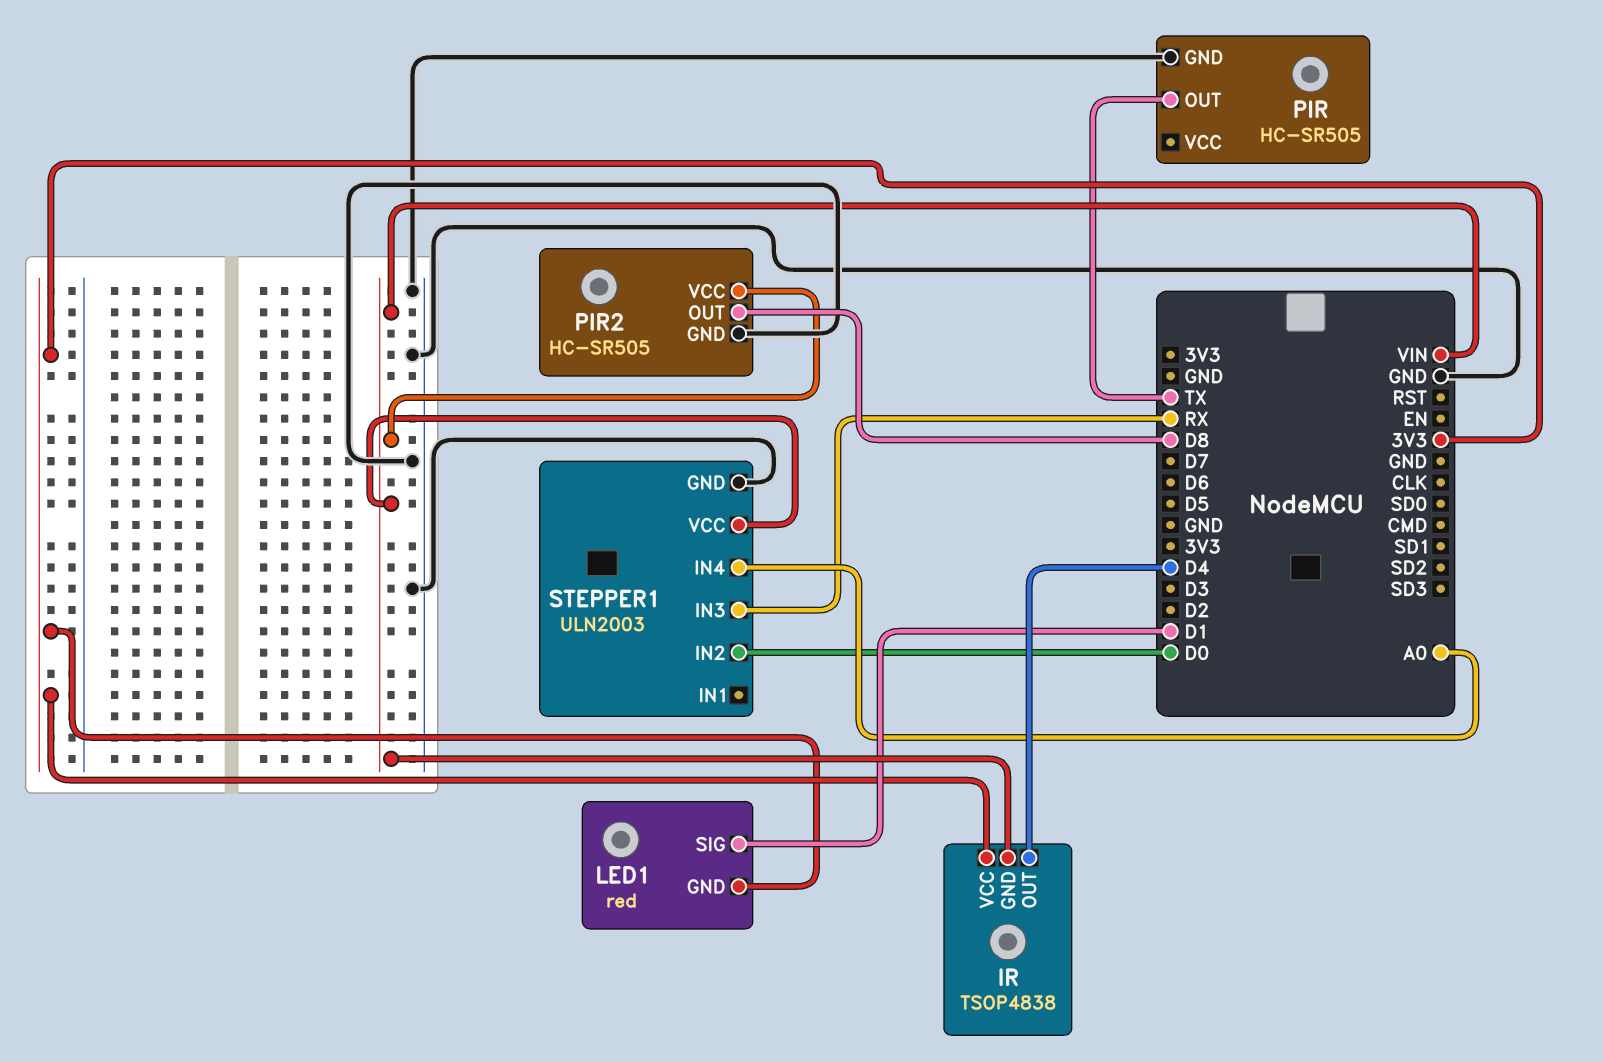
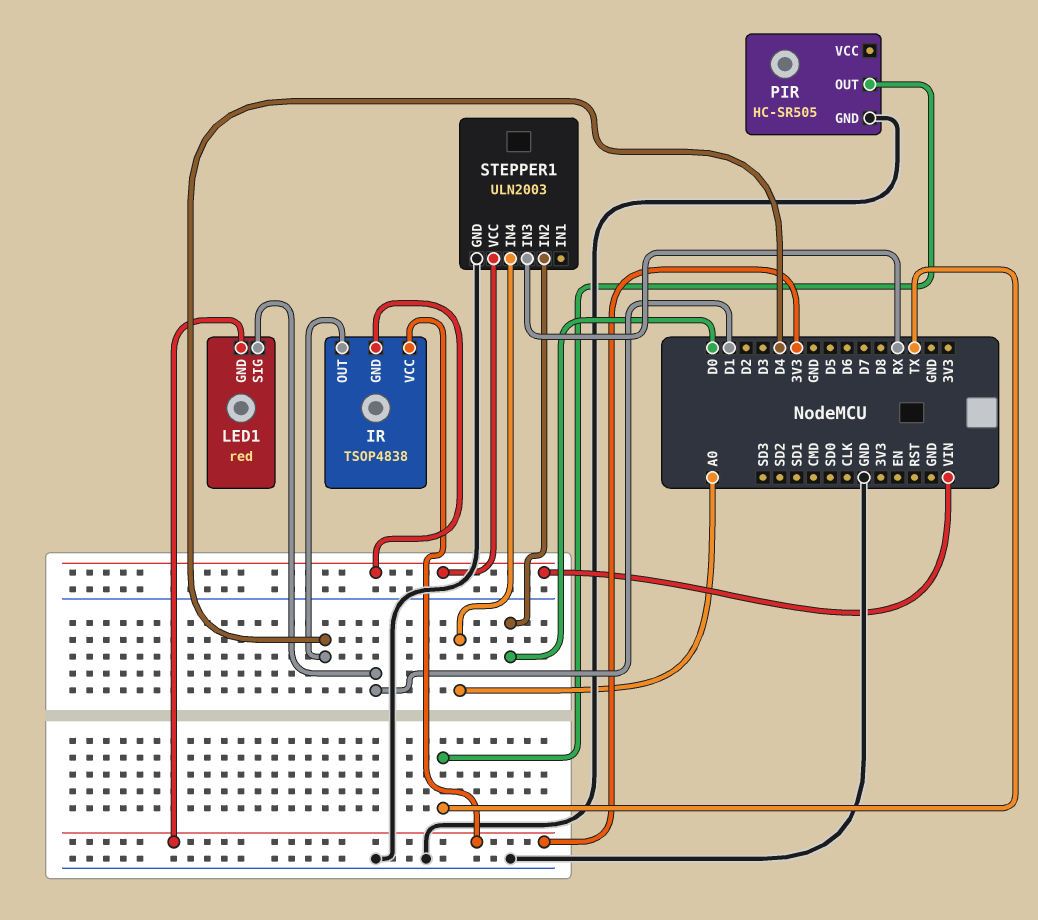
PIR2: HC-SR505 -> none
PIR2 pin GND: GND -> none
PIR2 pin OUT: D8 -> none
PIR2 pin VCC: VIN -> none

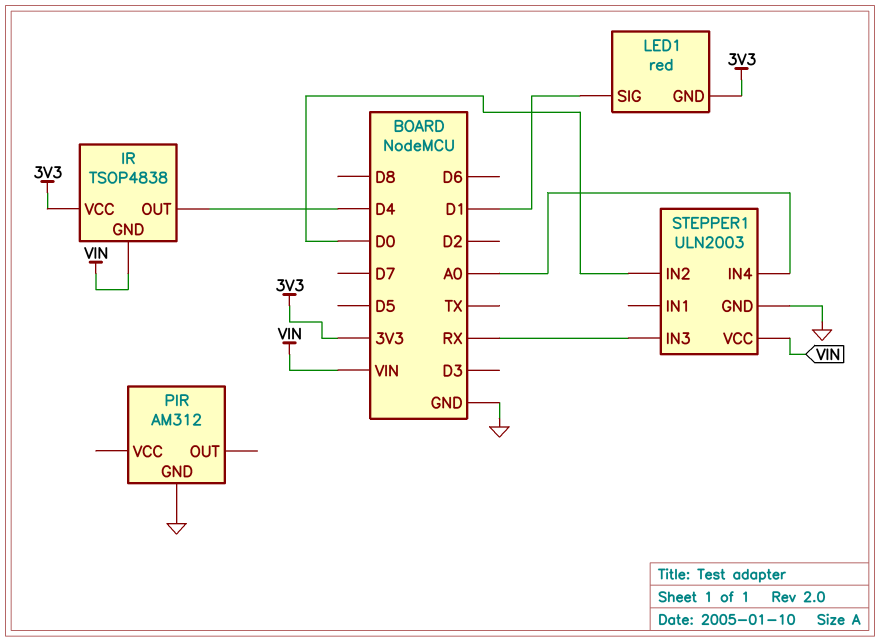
PIR: HC-SR505 -> AM312
PIR pin OUT: TX -> none

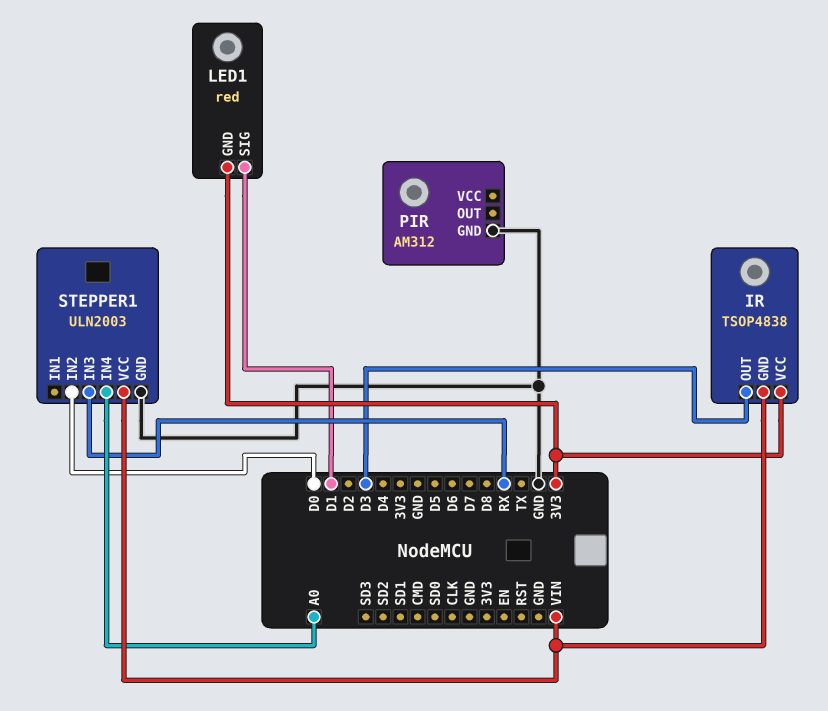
IR pin OUT: D4 -> D3

